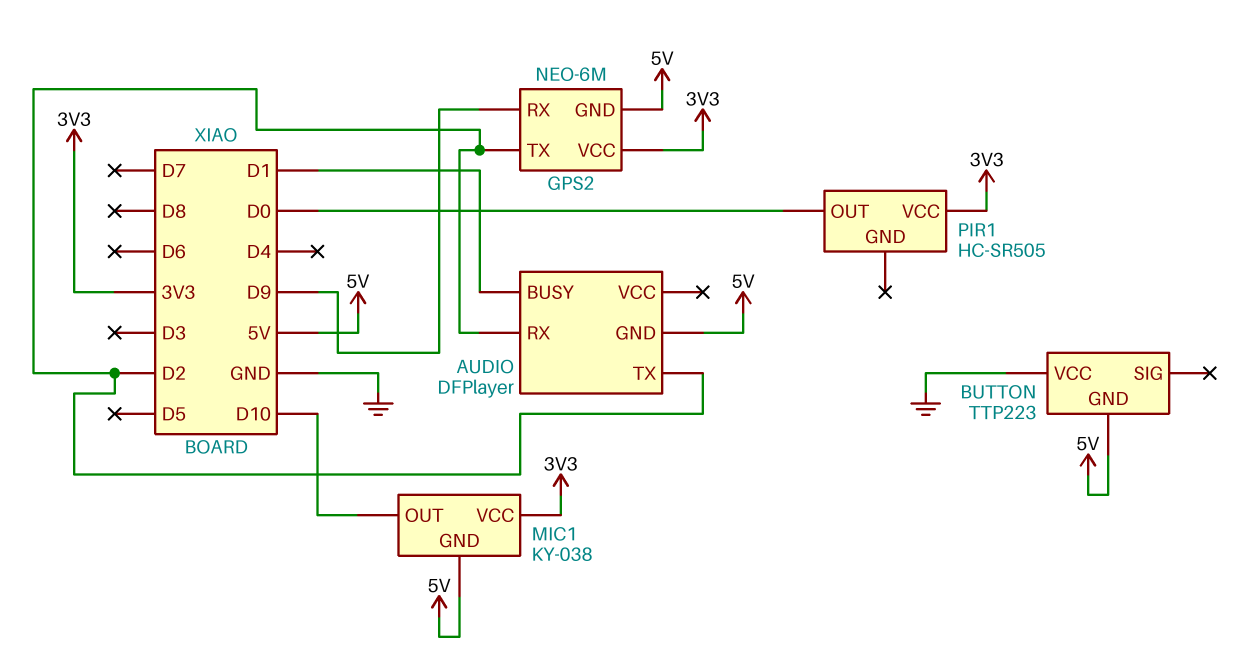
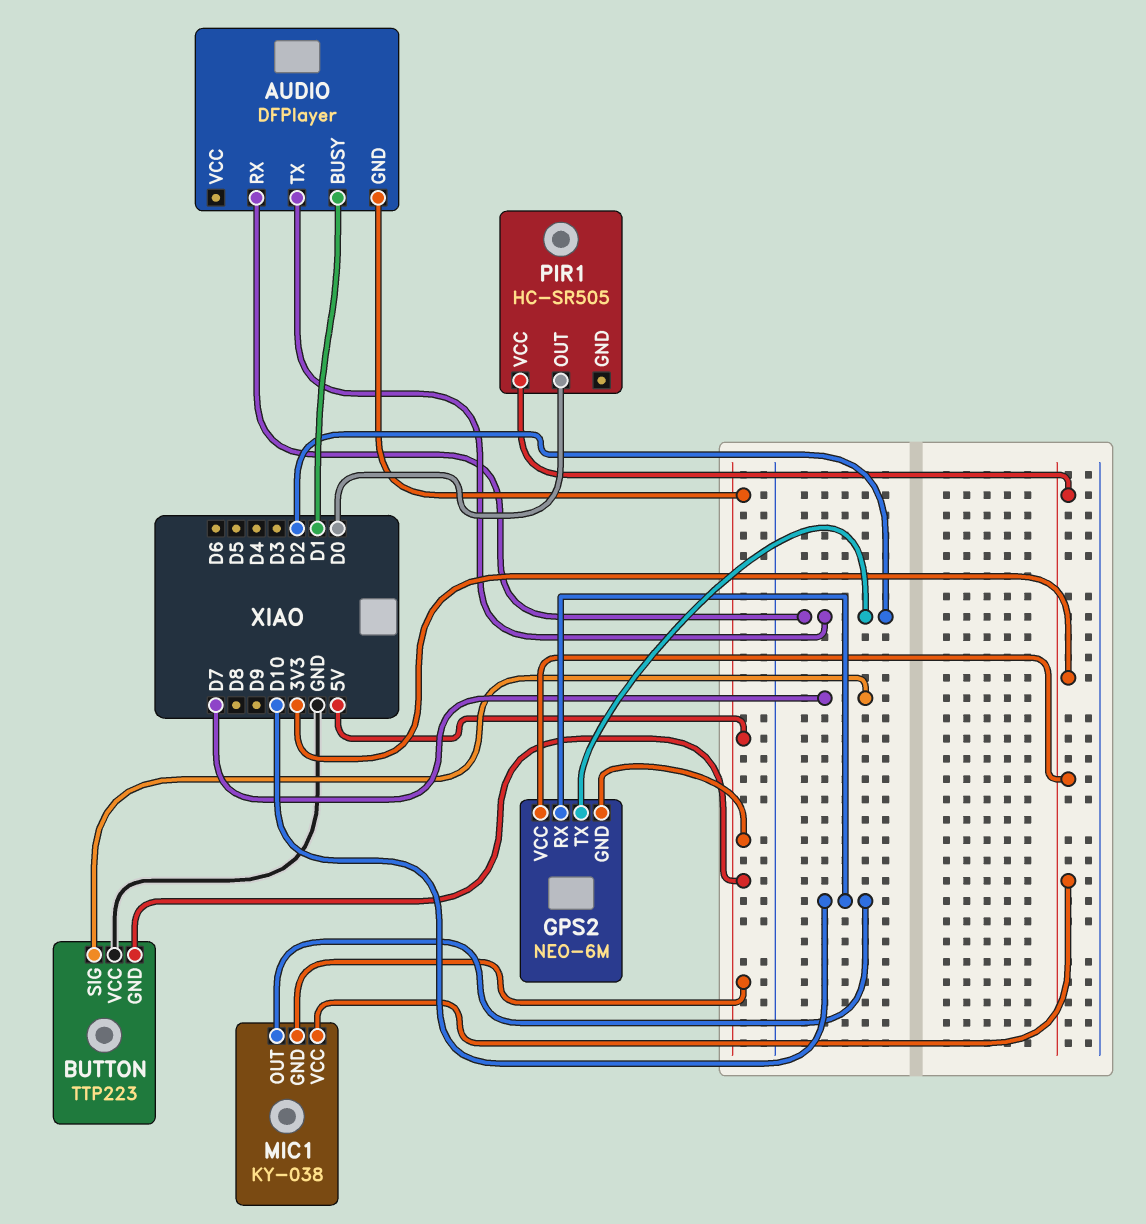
BUTTON pin SIG: none -> D7
GPS2 pin RX: D9 -> D10

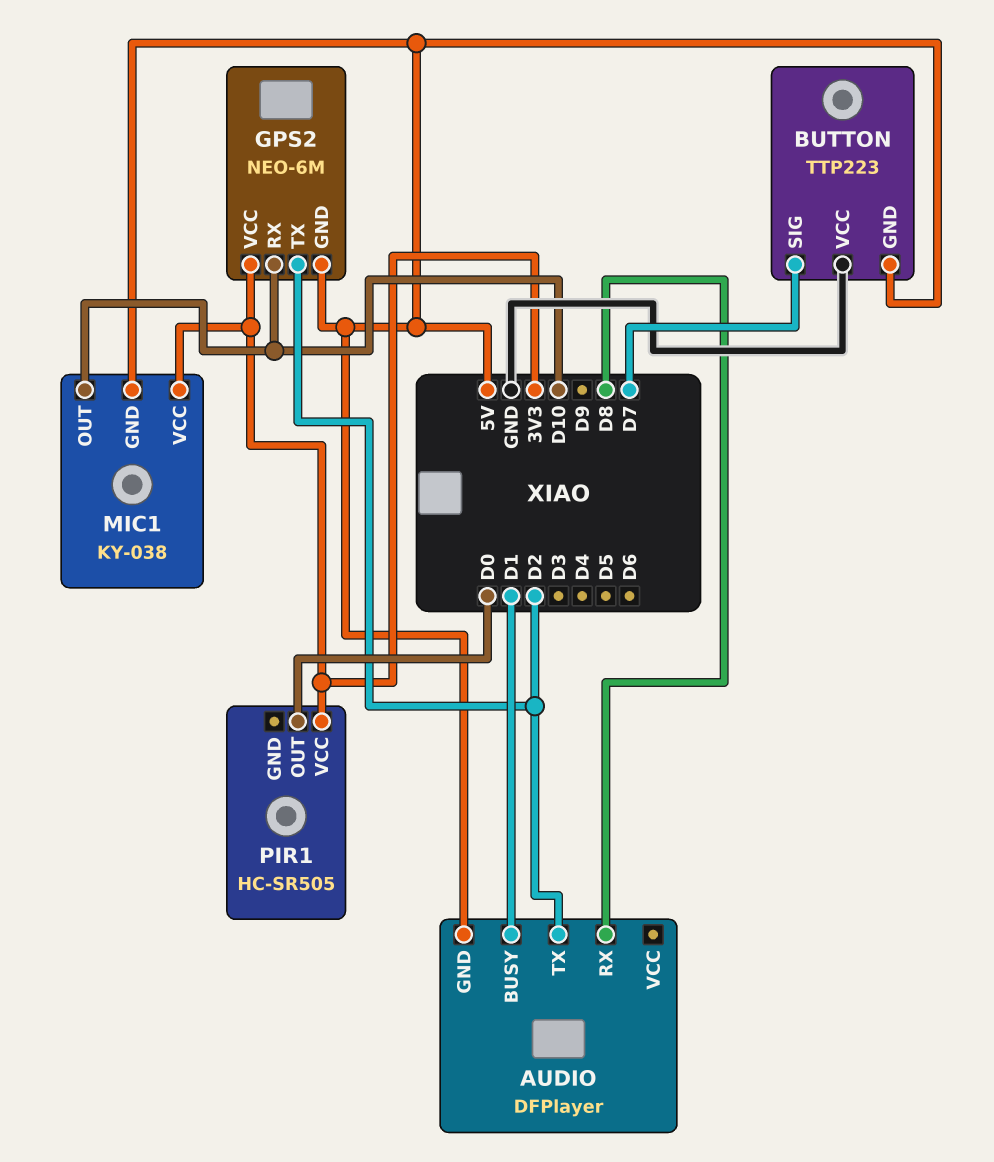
AUDIO pin RX: D2 -> D8

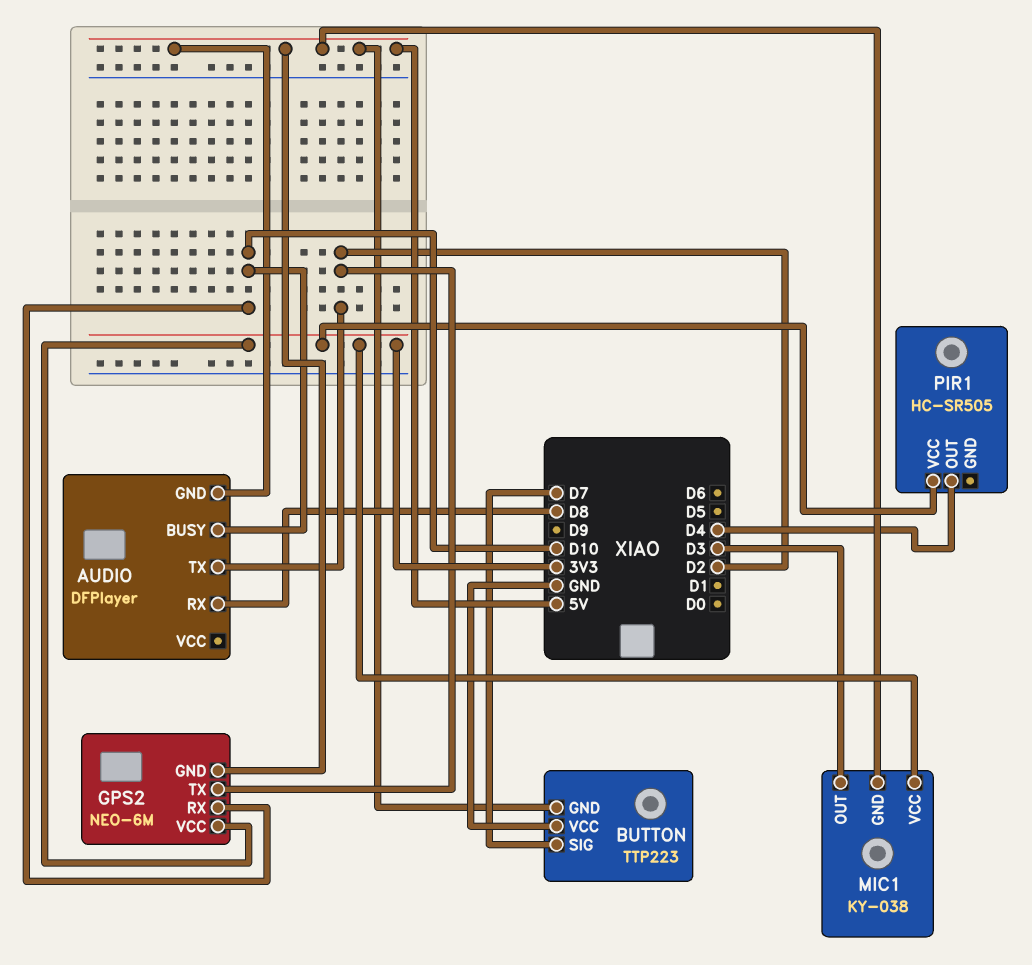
AUDIO pin BUSY: D1 -> D10
MIC1 pin OUT: D10 -> D3
PIR1 pin OUT: D0 -> D4

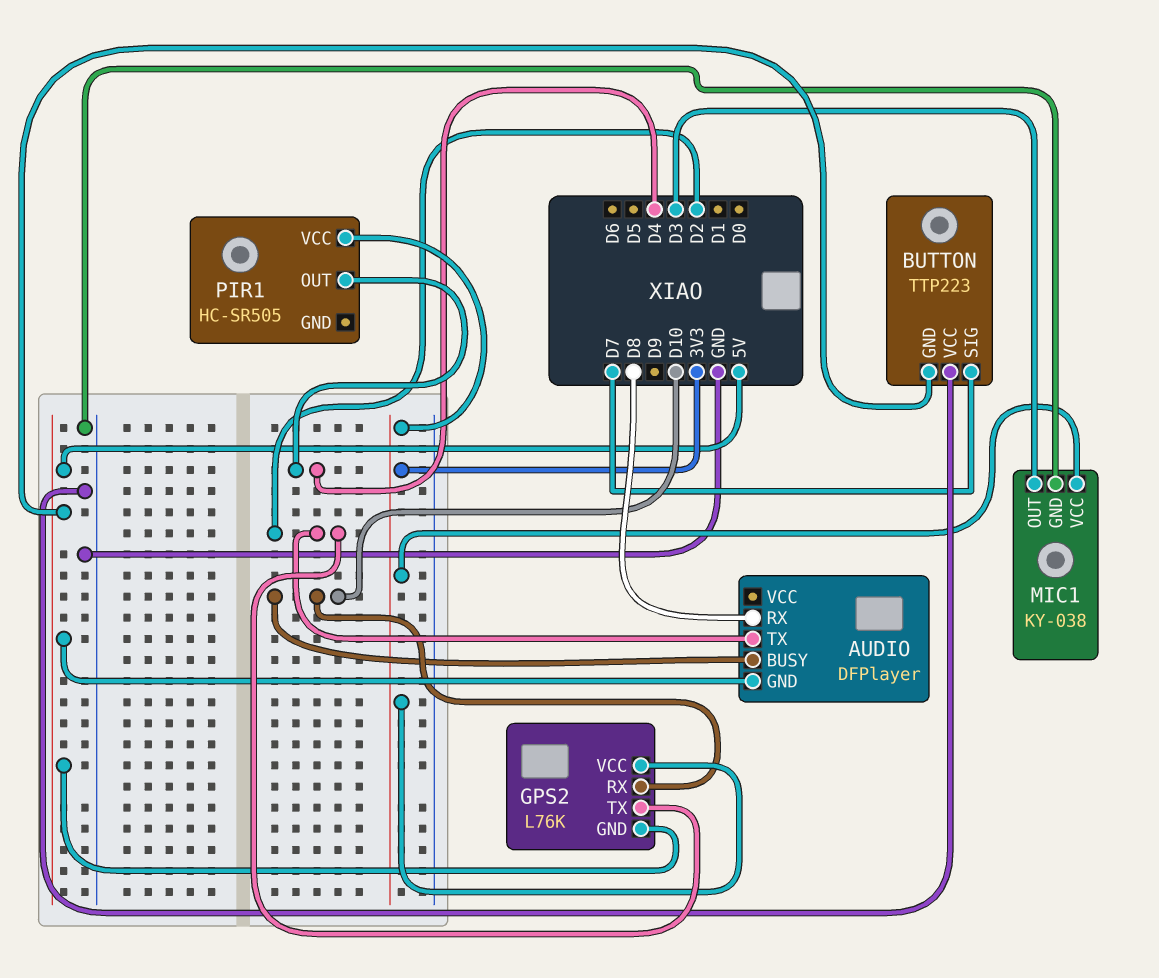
GPS2: NEO-6M -> L76K
MIC1 pin GND: 5V -> GND

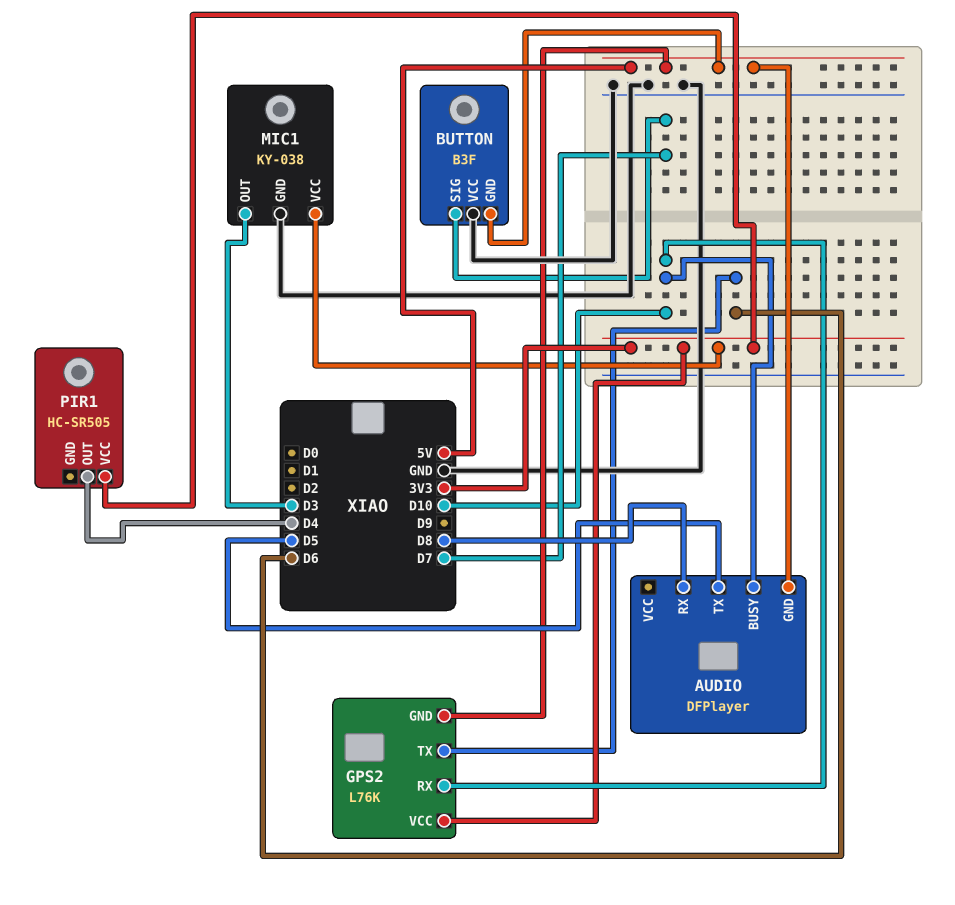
AUDIO pin TX: D2 -> D5
BUTTON: TTP223 -> B3F
GPS2 pin TX: D2 -> D6

